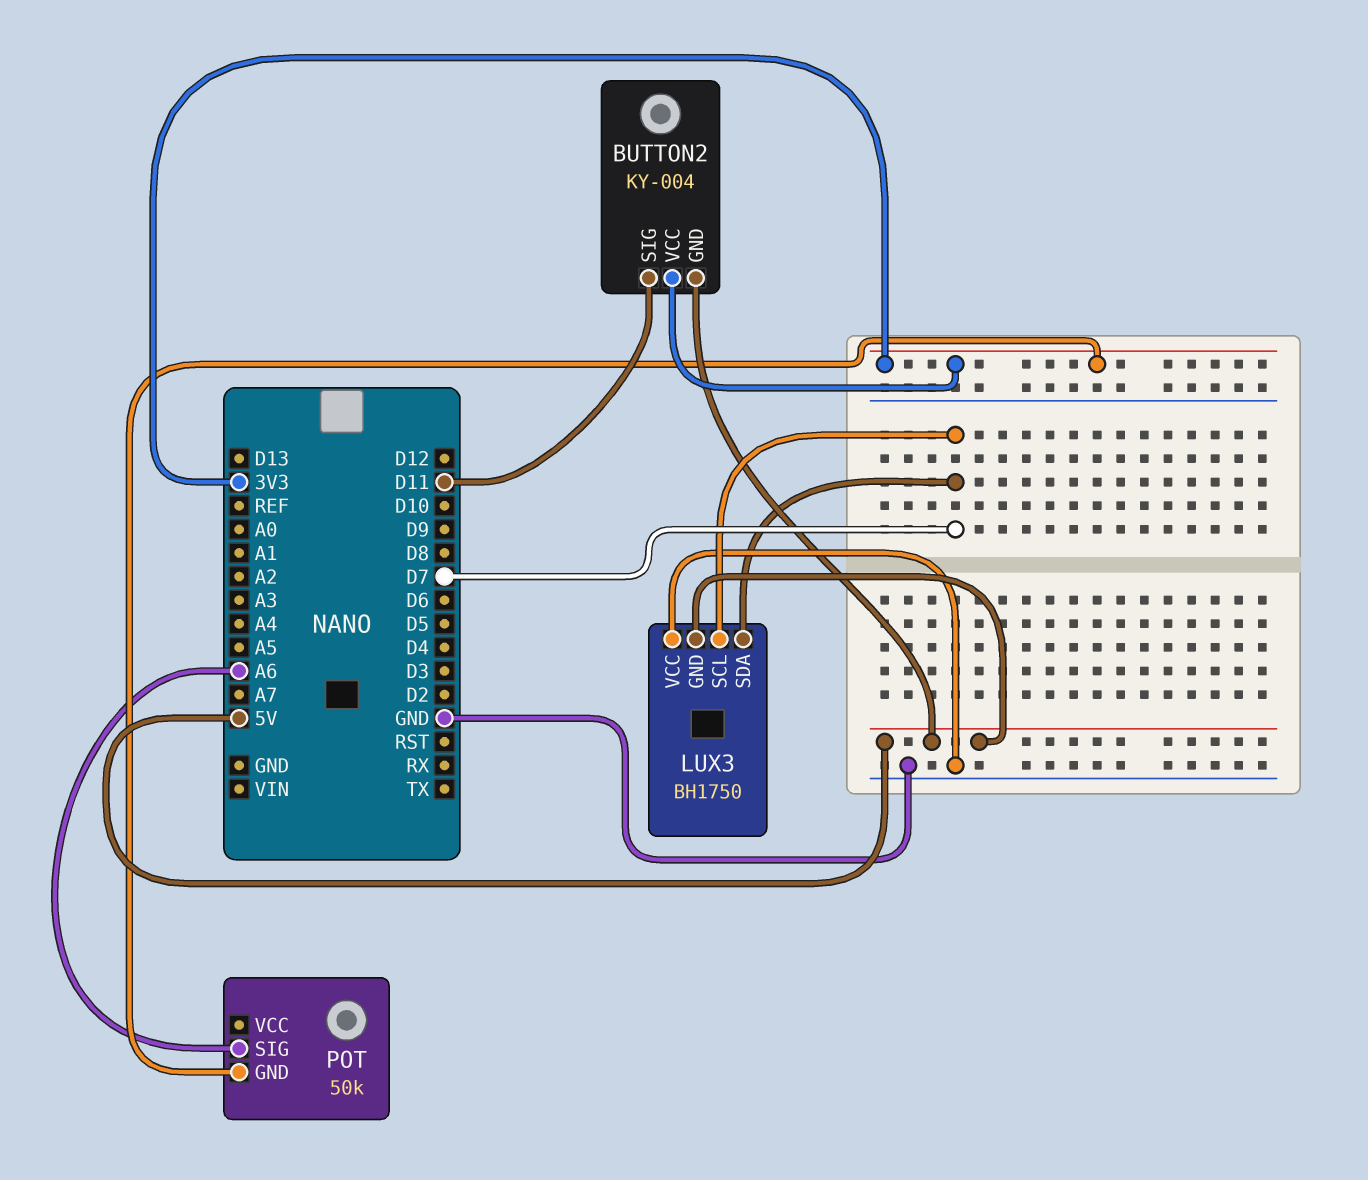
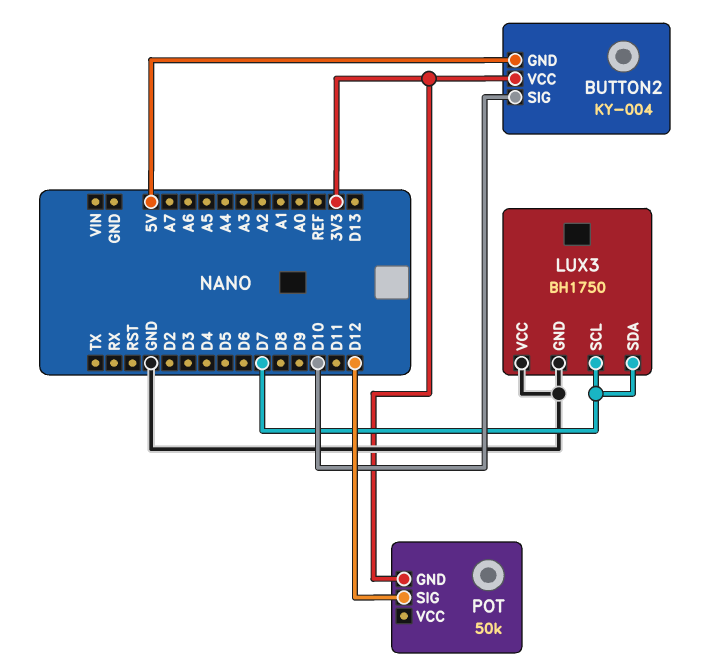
BUTTON2 pin SIG: D11 -> D10
LUX3 pin GND: 5V -> GND
POT pin SIG: A6 -> D12

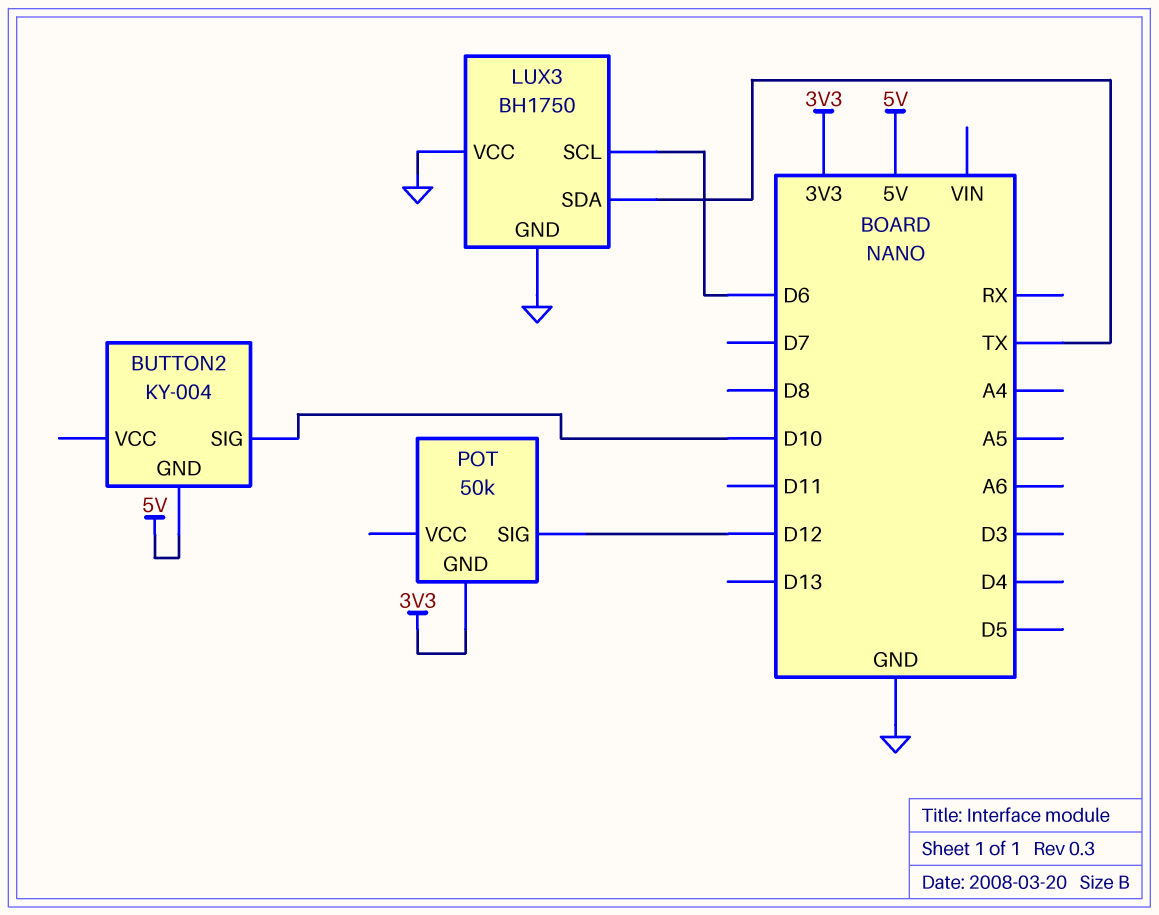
BUTTON2 pin VCC: 3V3 -> none
LUX3 pin SCL: D7 -> D6
LUX3 pin SDA: D7 -> TX

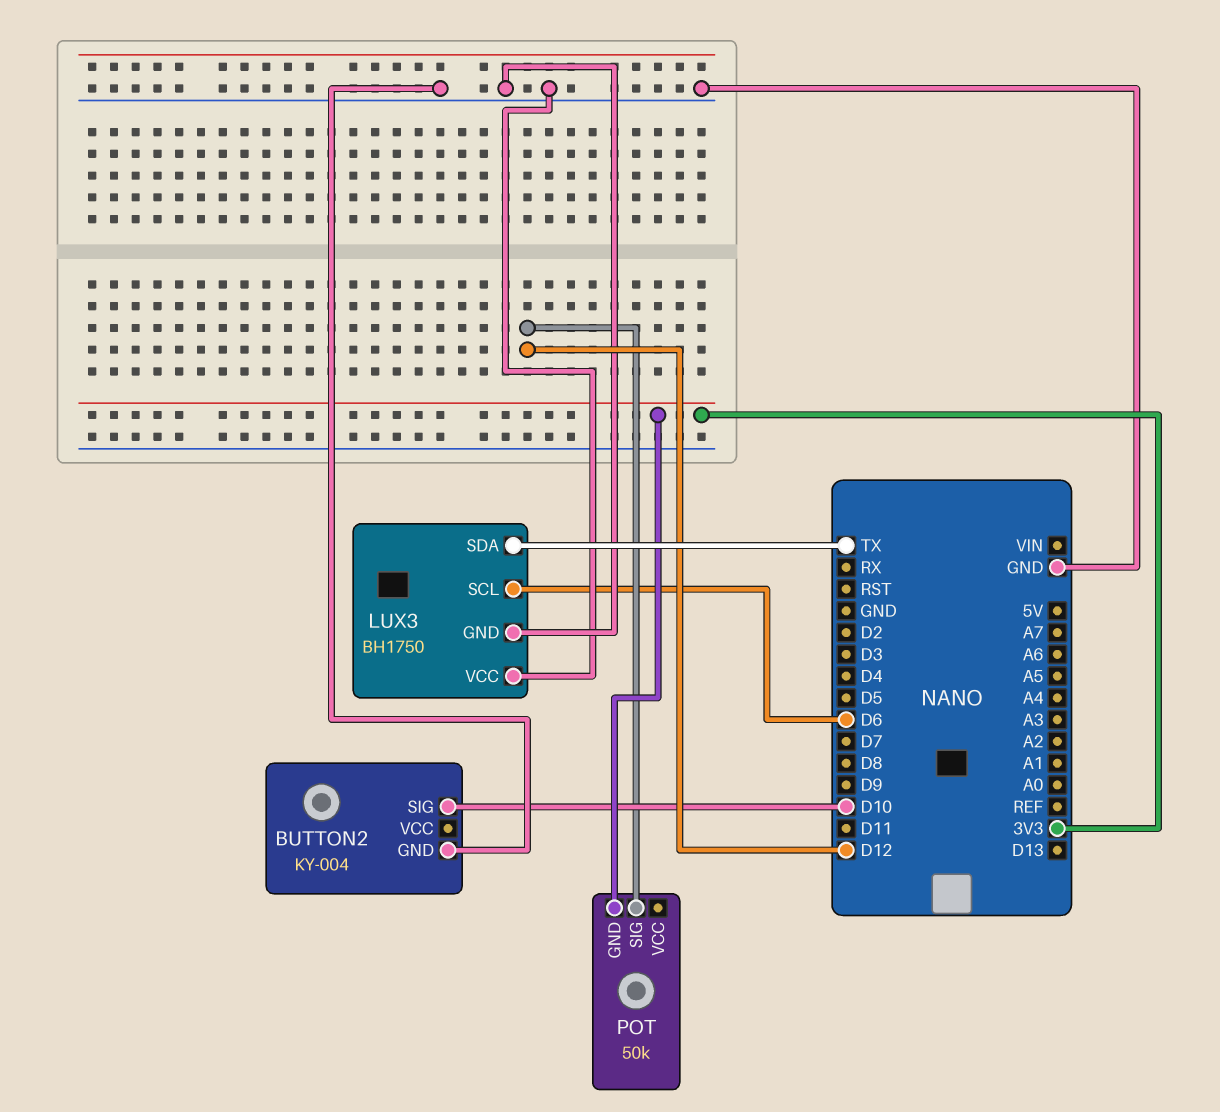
BUTTON2 pin GND: 5V -> GND

